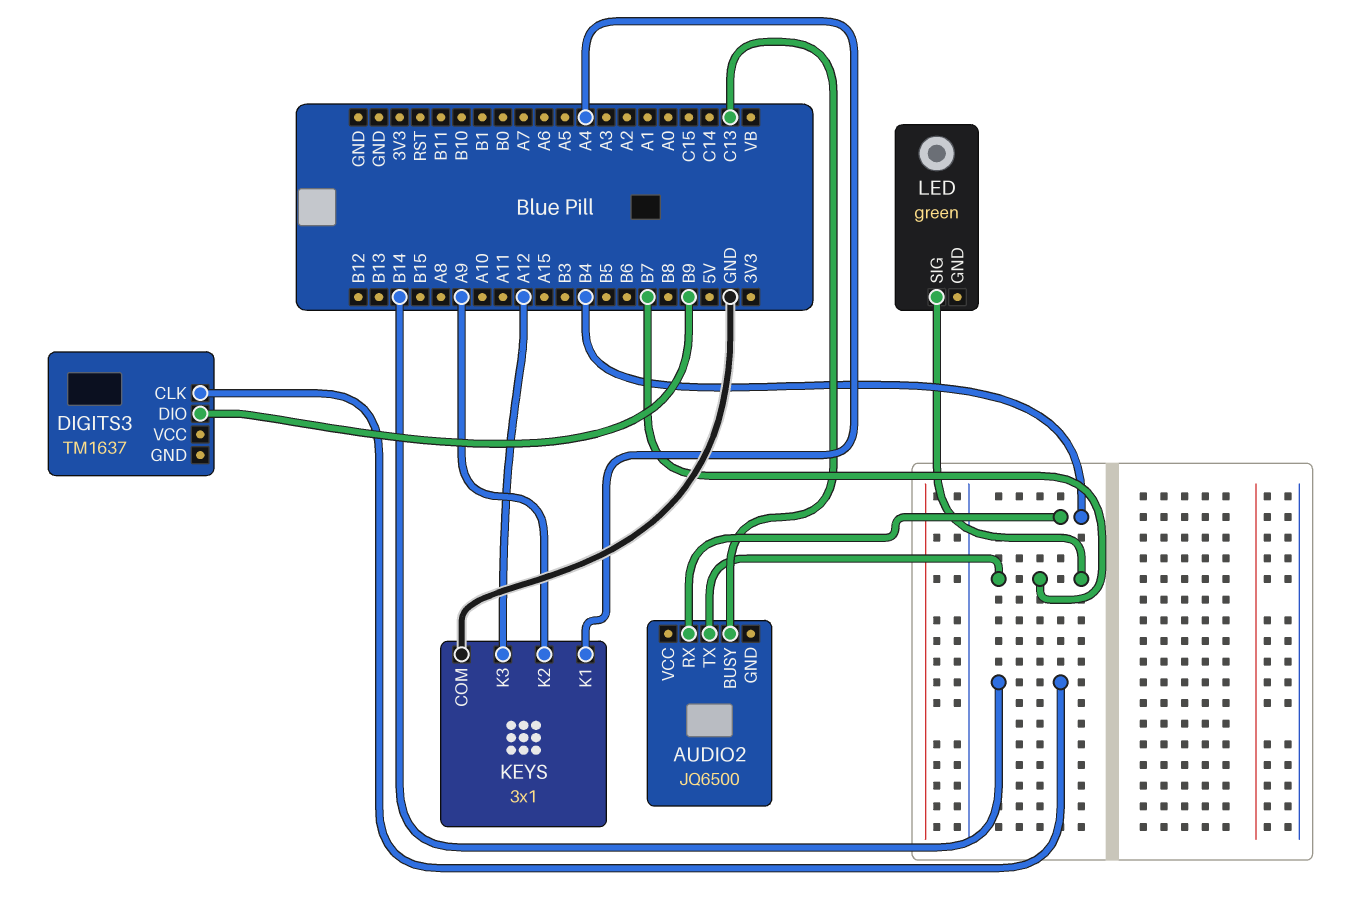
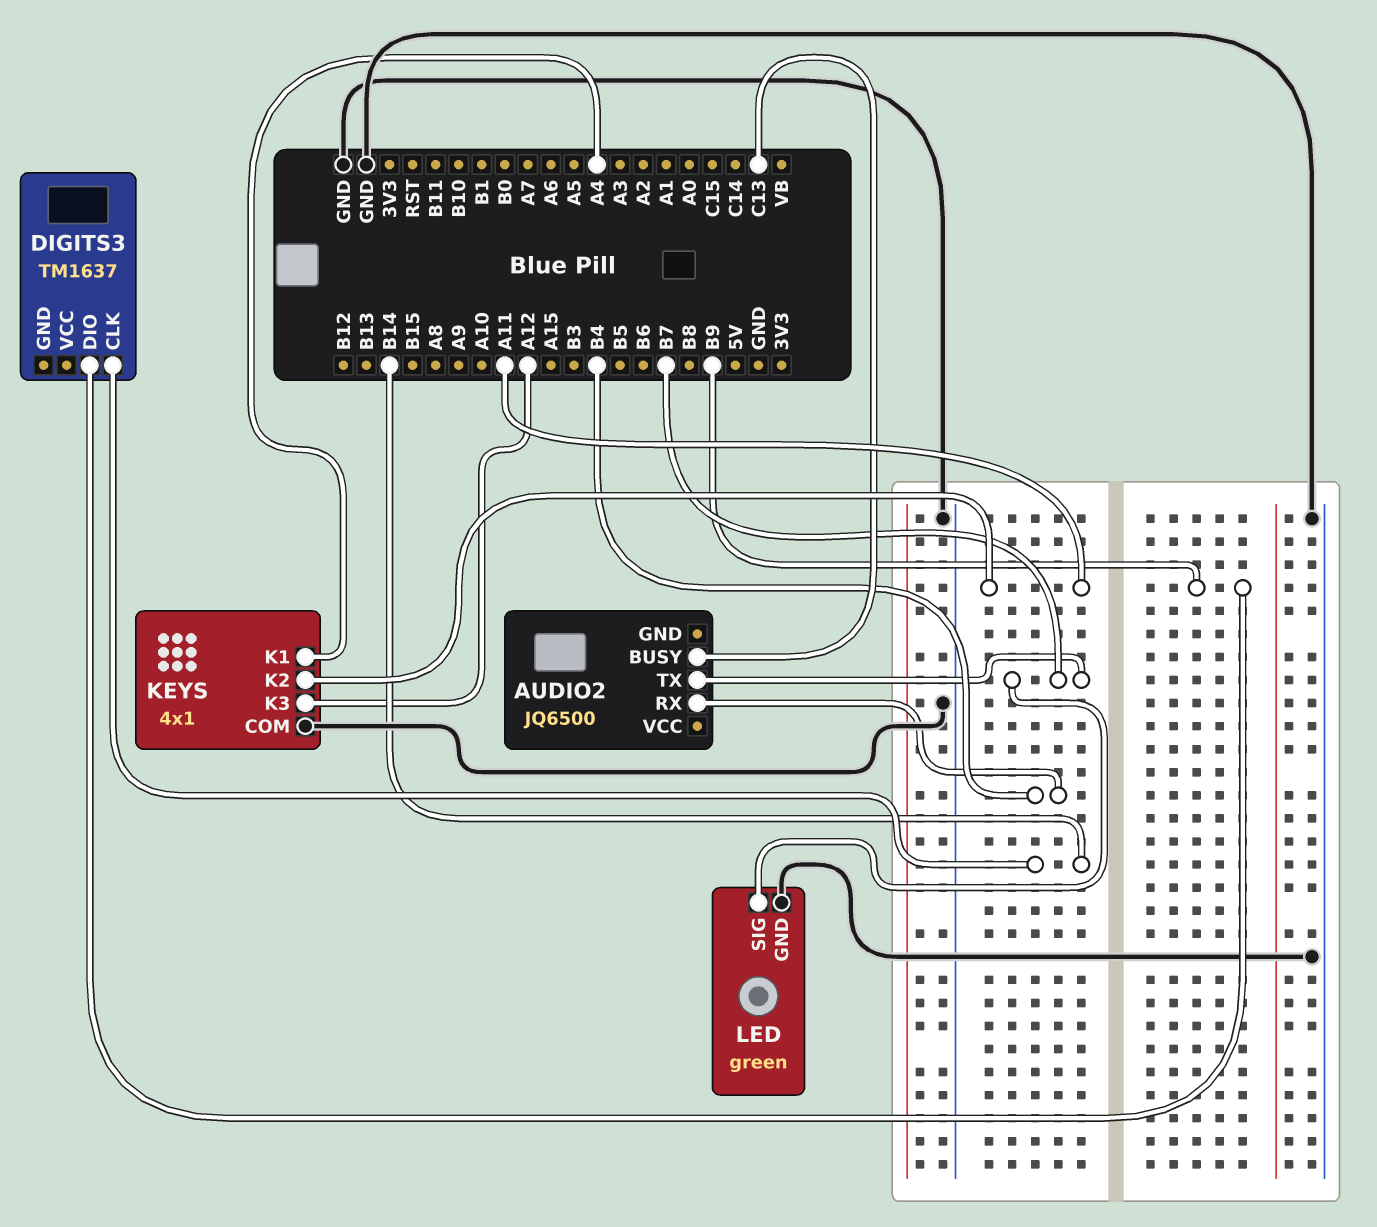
KEYS: 3x1 -> 4x1
KEYS pin K2: A9 -> A11
LED pin GND: none -> GND

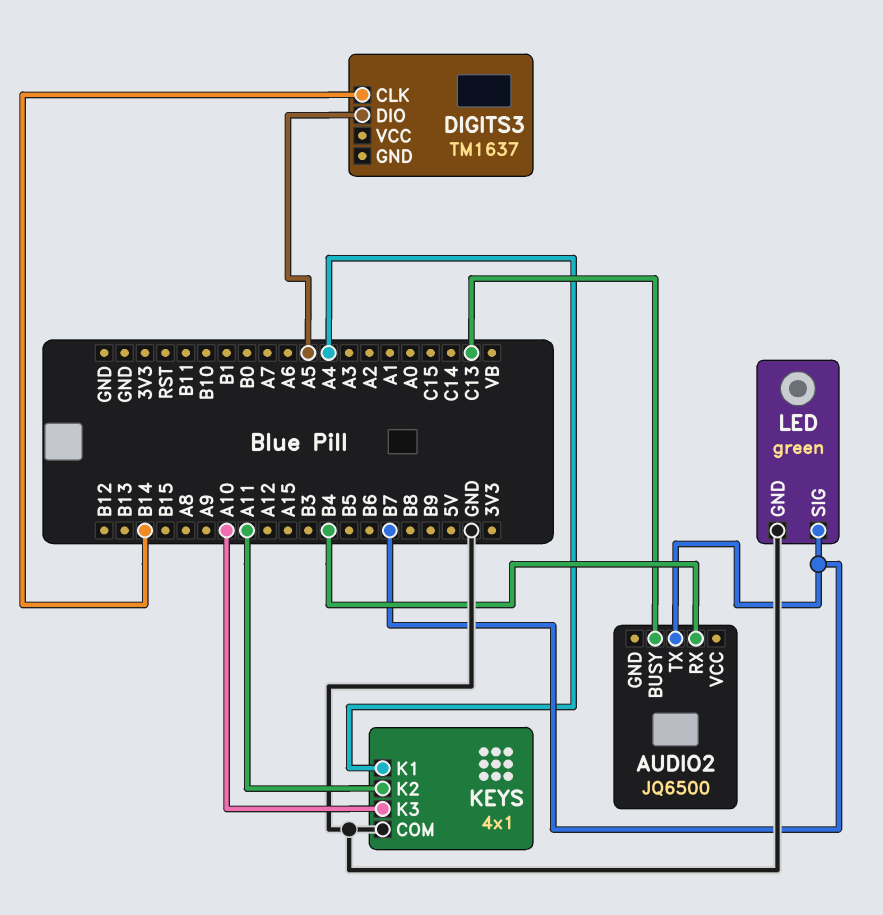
DIGITS3 pin DIO: B9 -> A5
KEYS pin K3: A12 -> A10

